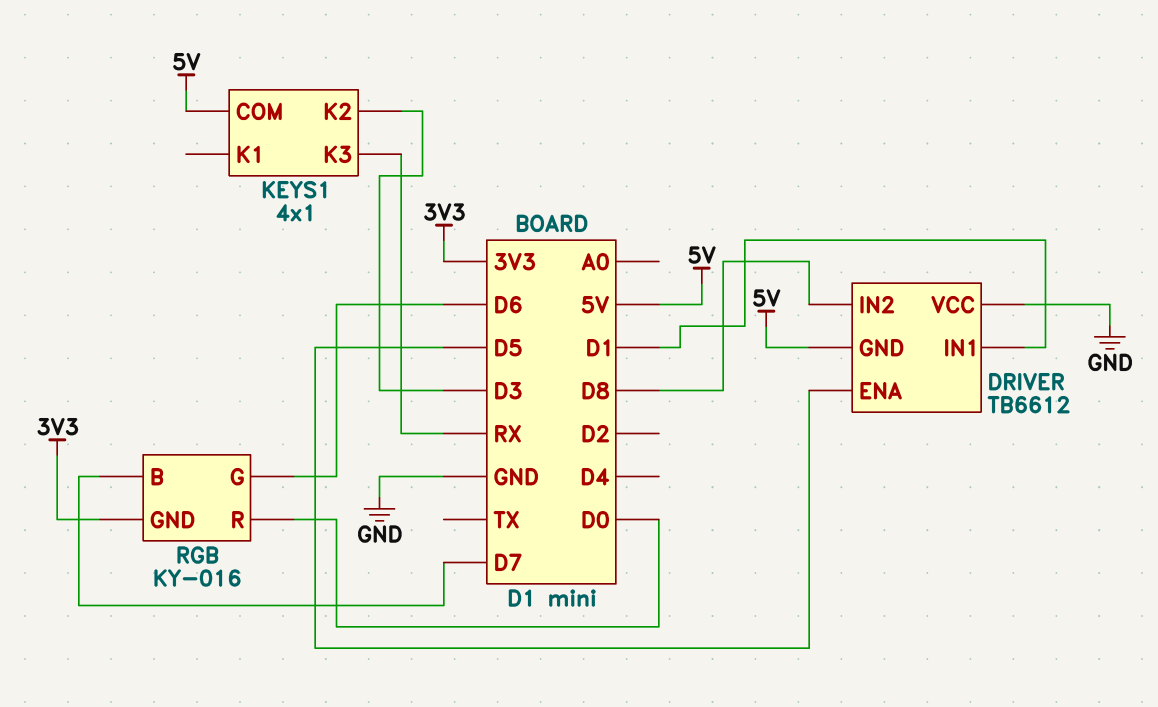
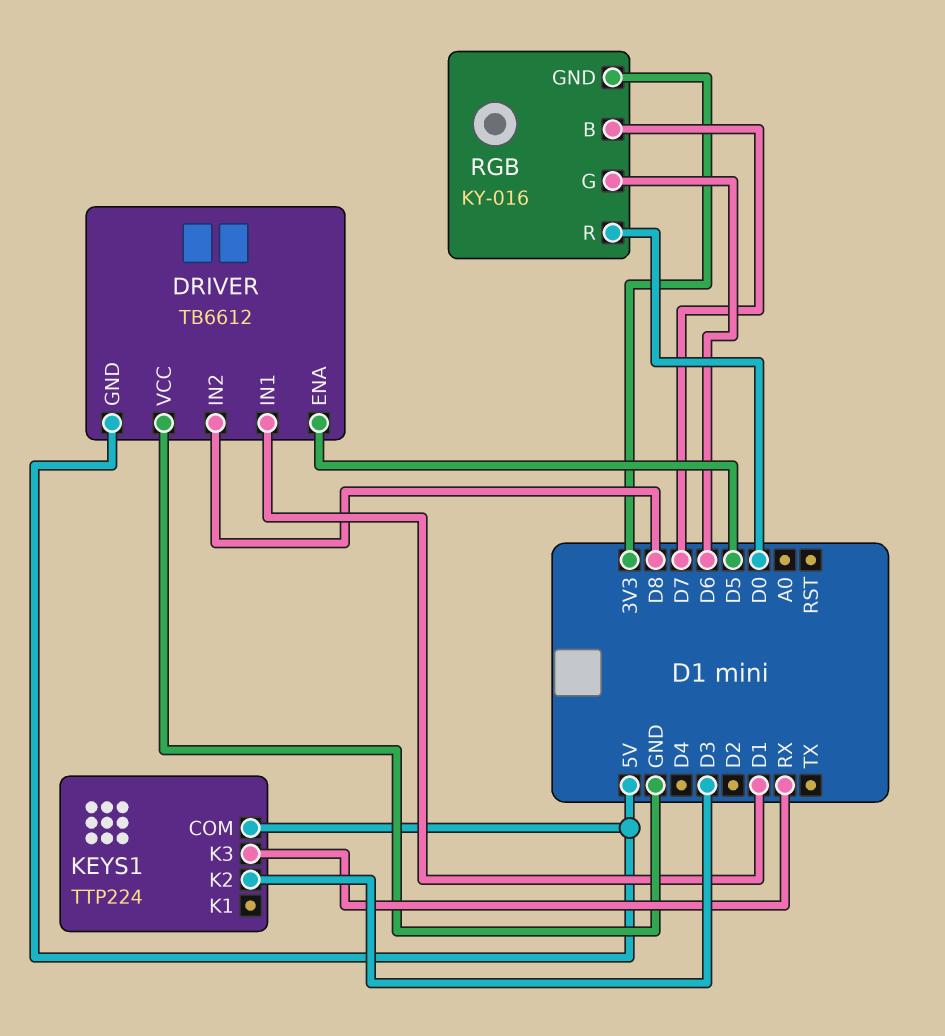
KEYS1: 4x1 -> TTP224

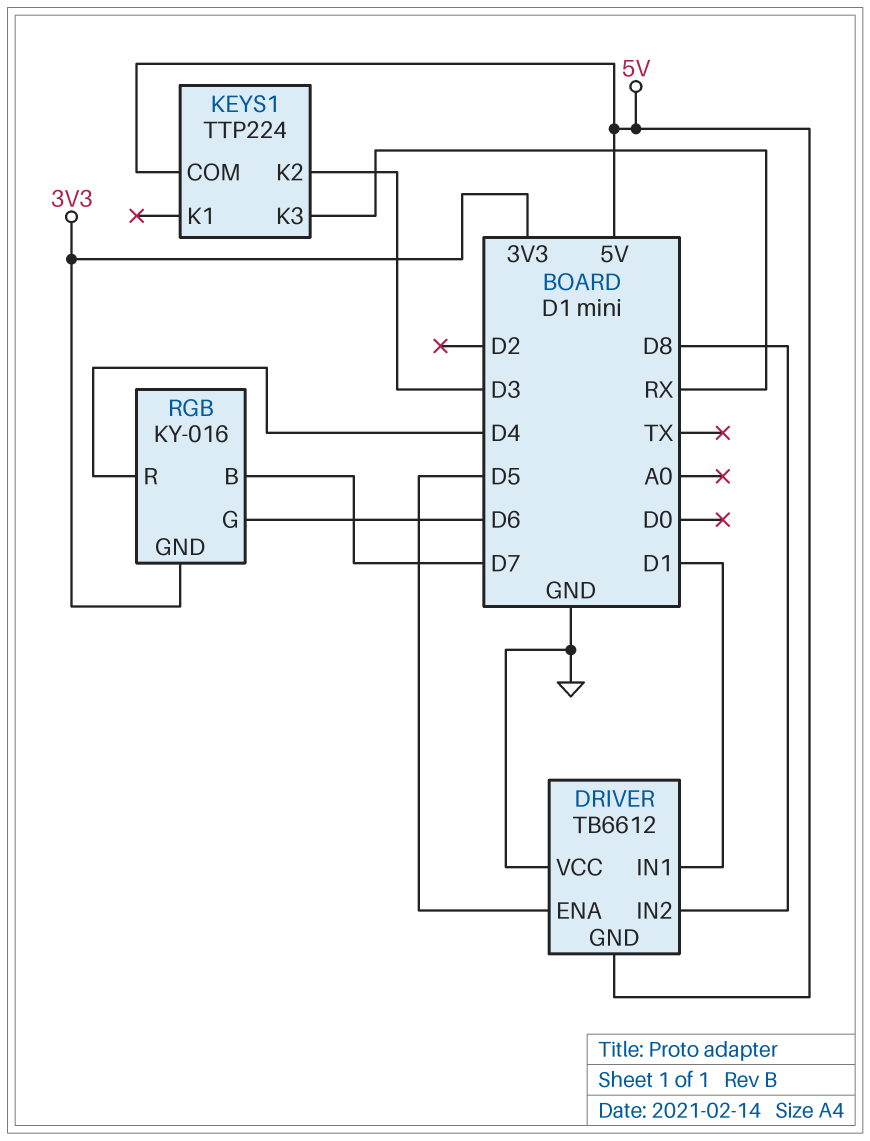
RGB pin R: D0 -> D4

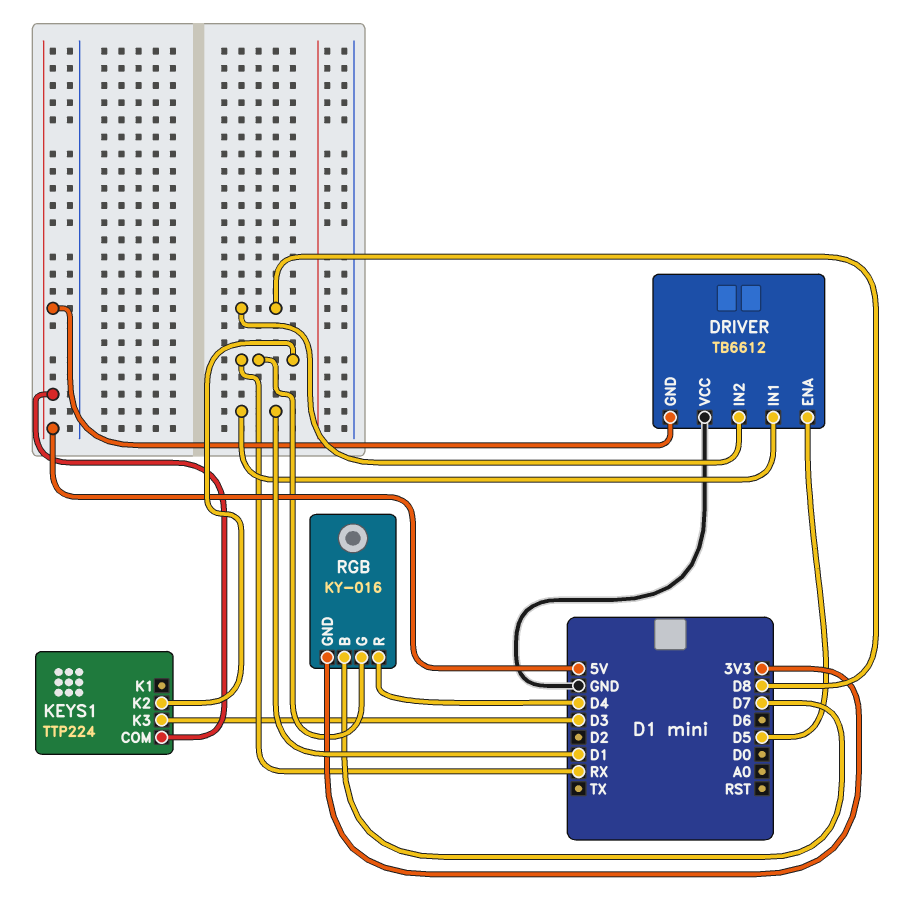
KEYS1 pin K2: D3 -> RX
KEYS1 pin K3: RX -> D3
RGB pin G: D6 -> RX

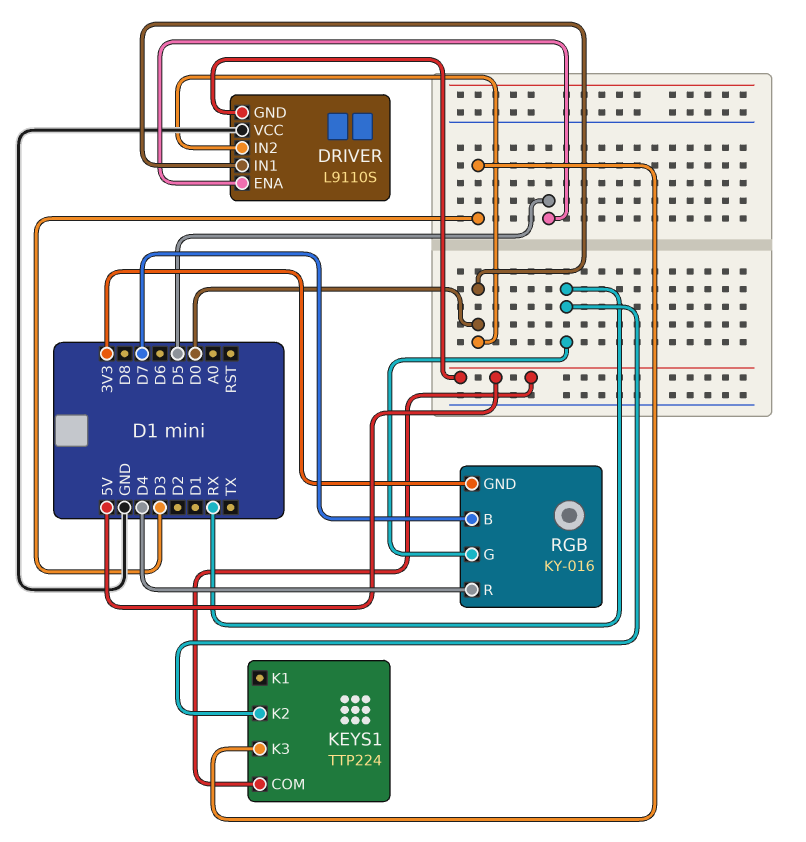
DRIVER: TB6612 -> L9110S
DRIVER pin IN1: D1 -> D0
DRIVER pin IN2: D8 -> D0

